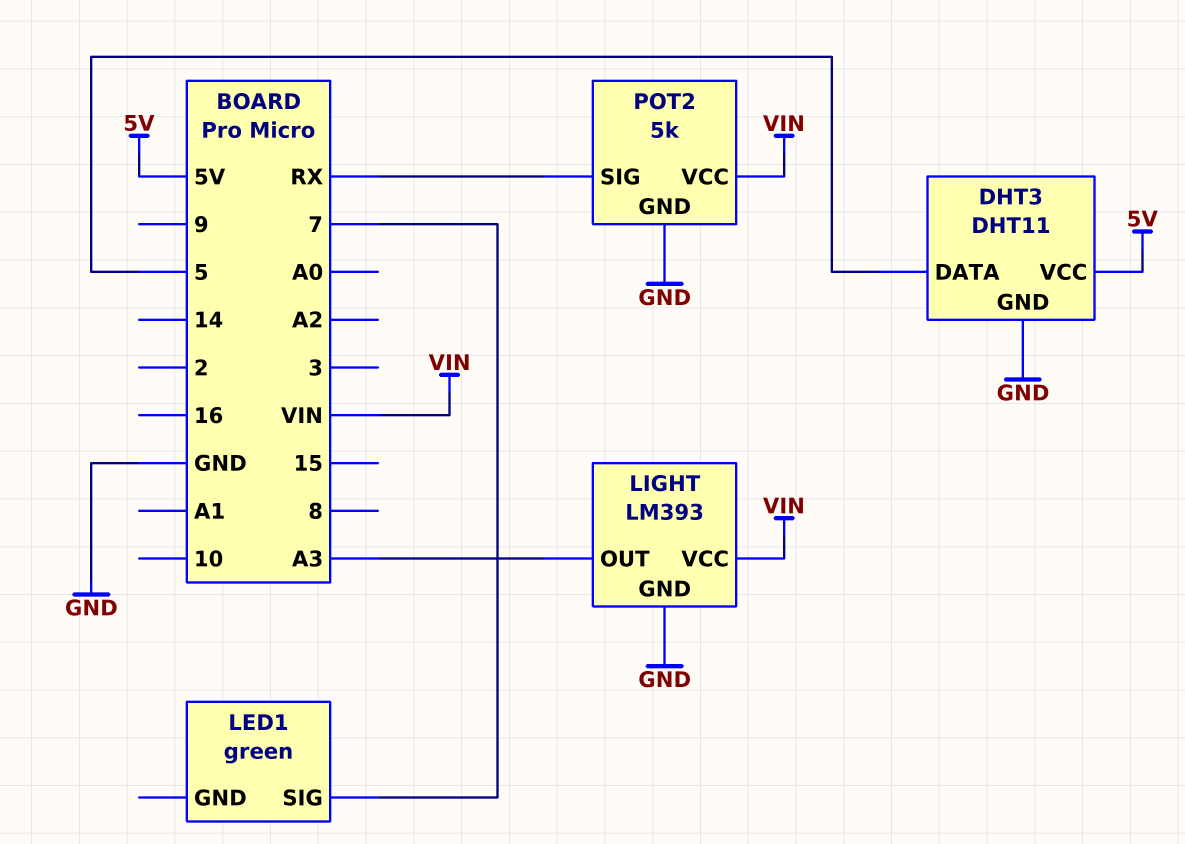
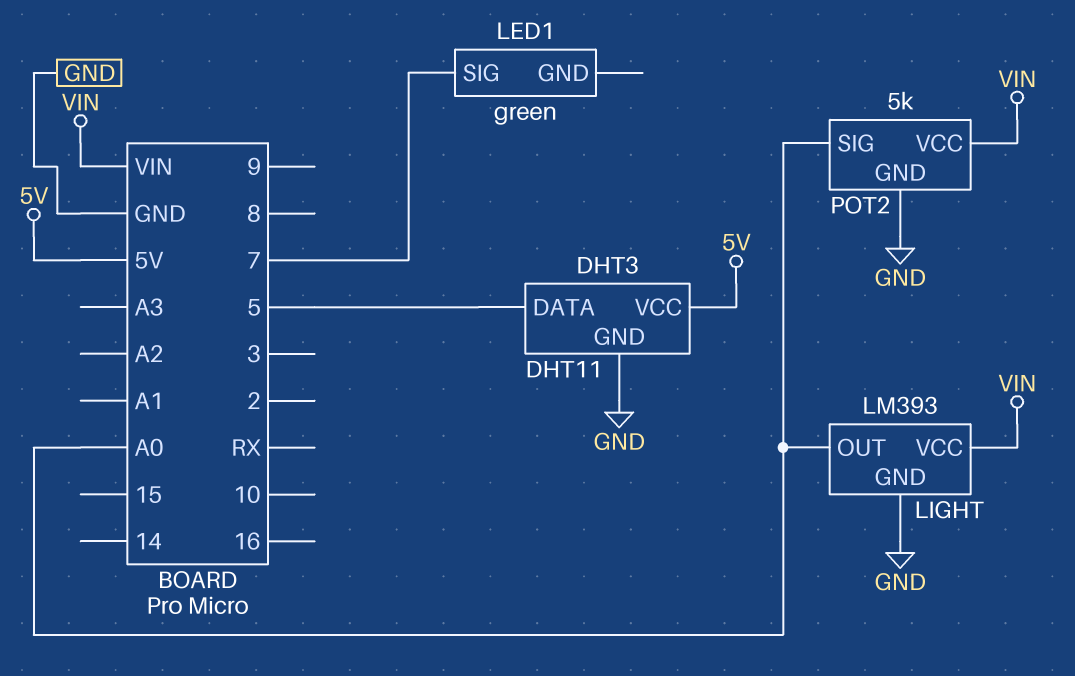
LIGHT pin OUT: A3 -> A0
POT2 pin SIG: RX -> A0

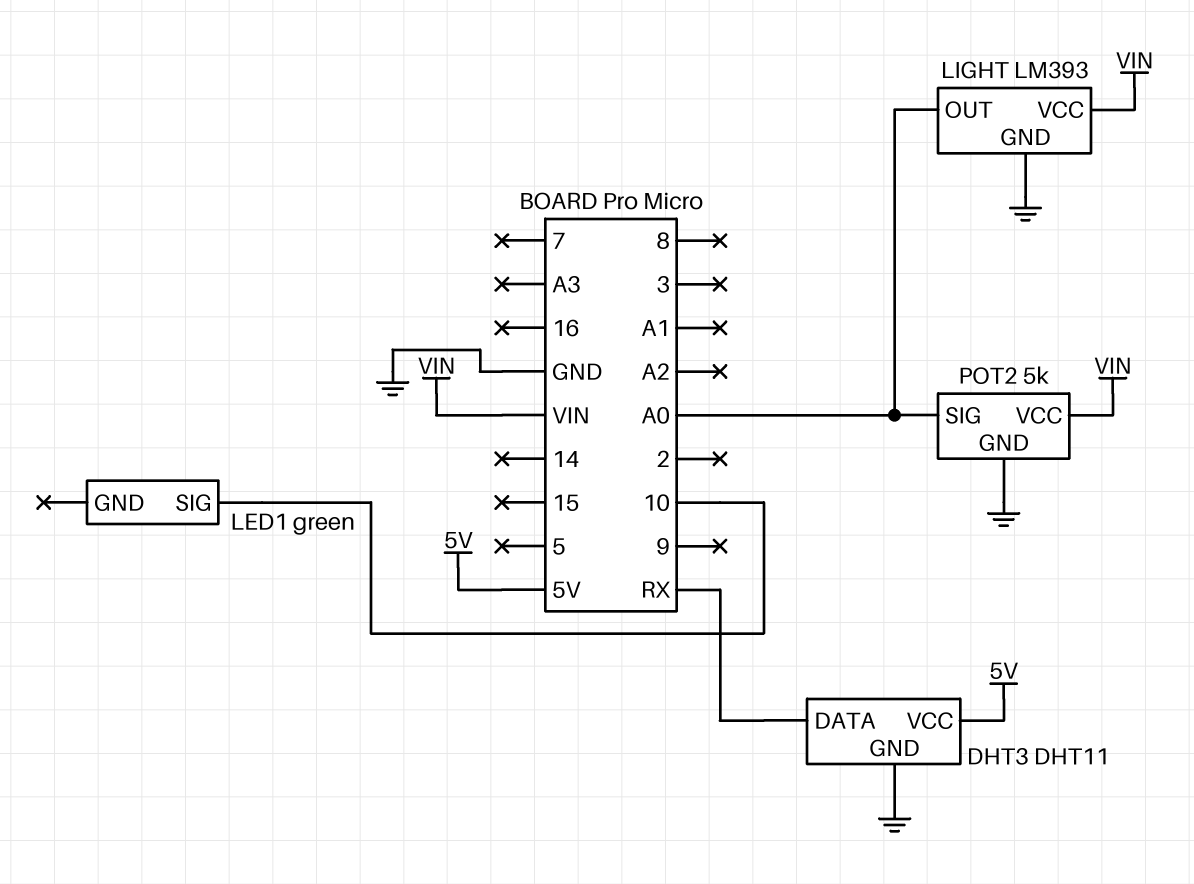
DHT3 pin DATA: 5 -> RX
LED1 pin SIG: 7 -> 10

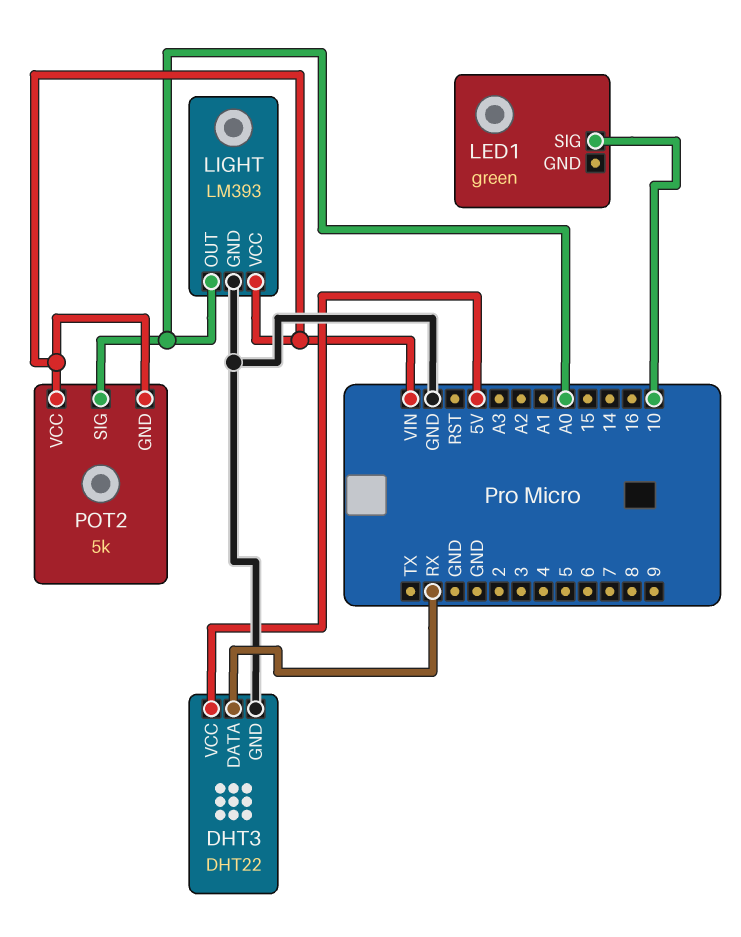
DHT3: DHT11 -> DHT22
POT2 pin GND: GND -> VIN

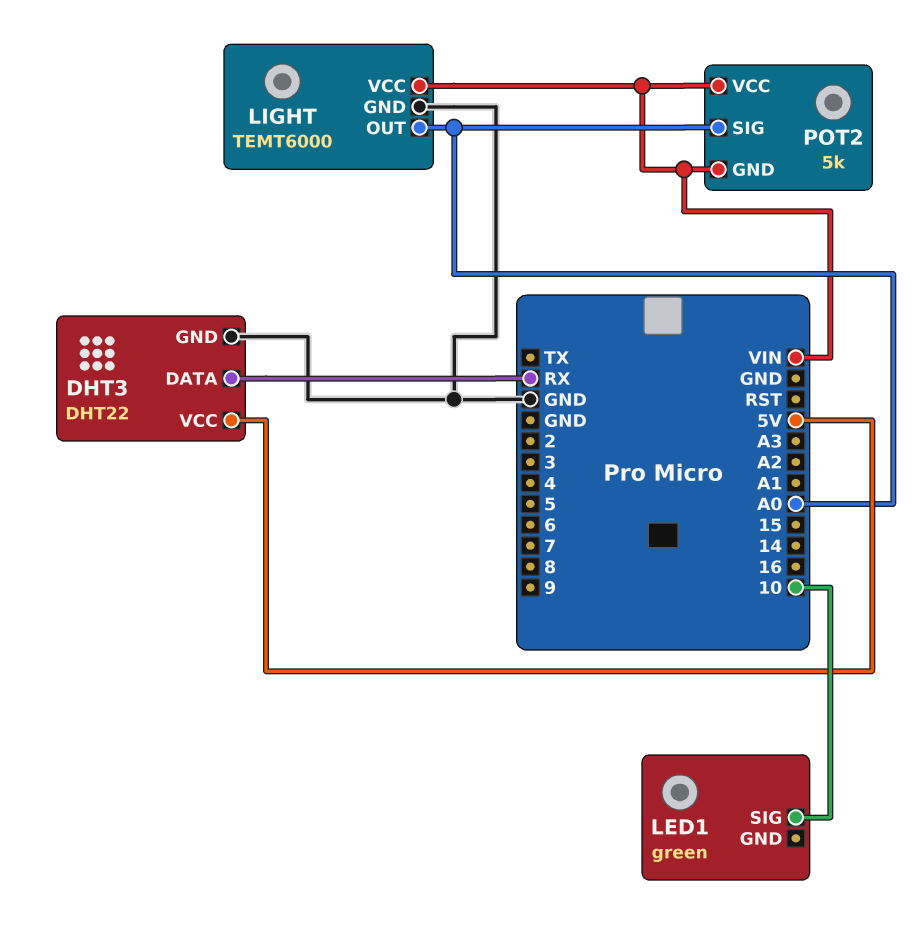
LIGHT: LM393 -> TEMT6000

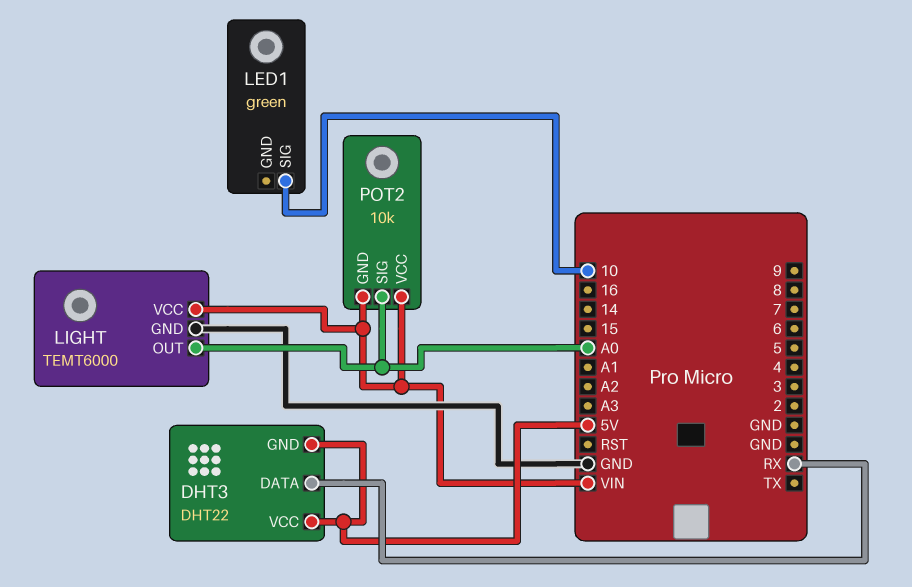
DHT3 pin GND: GND -> 5V
POT2: 5k -> 10k

